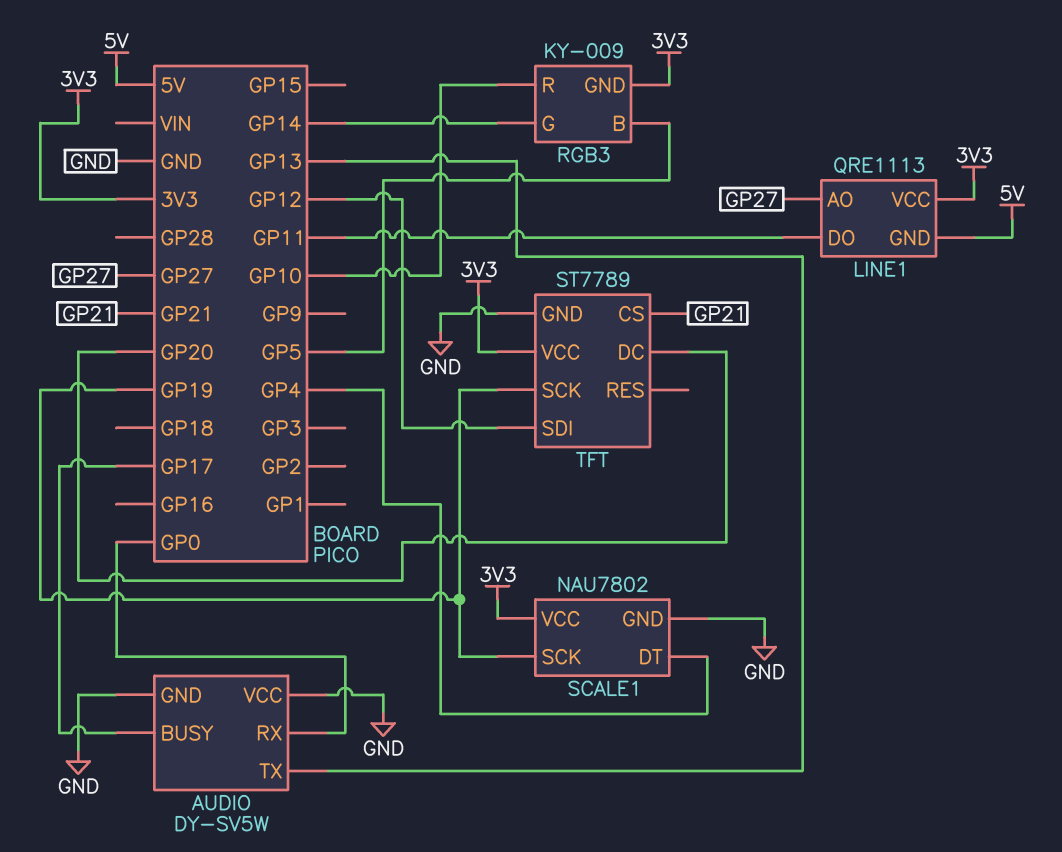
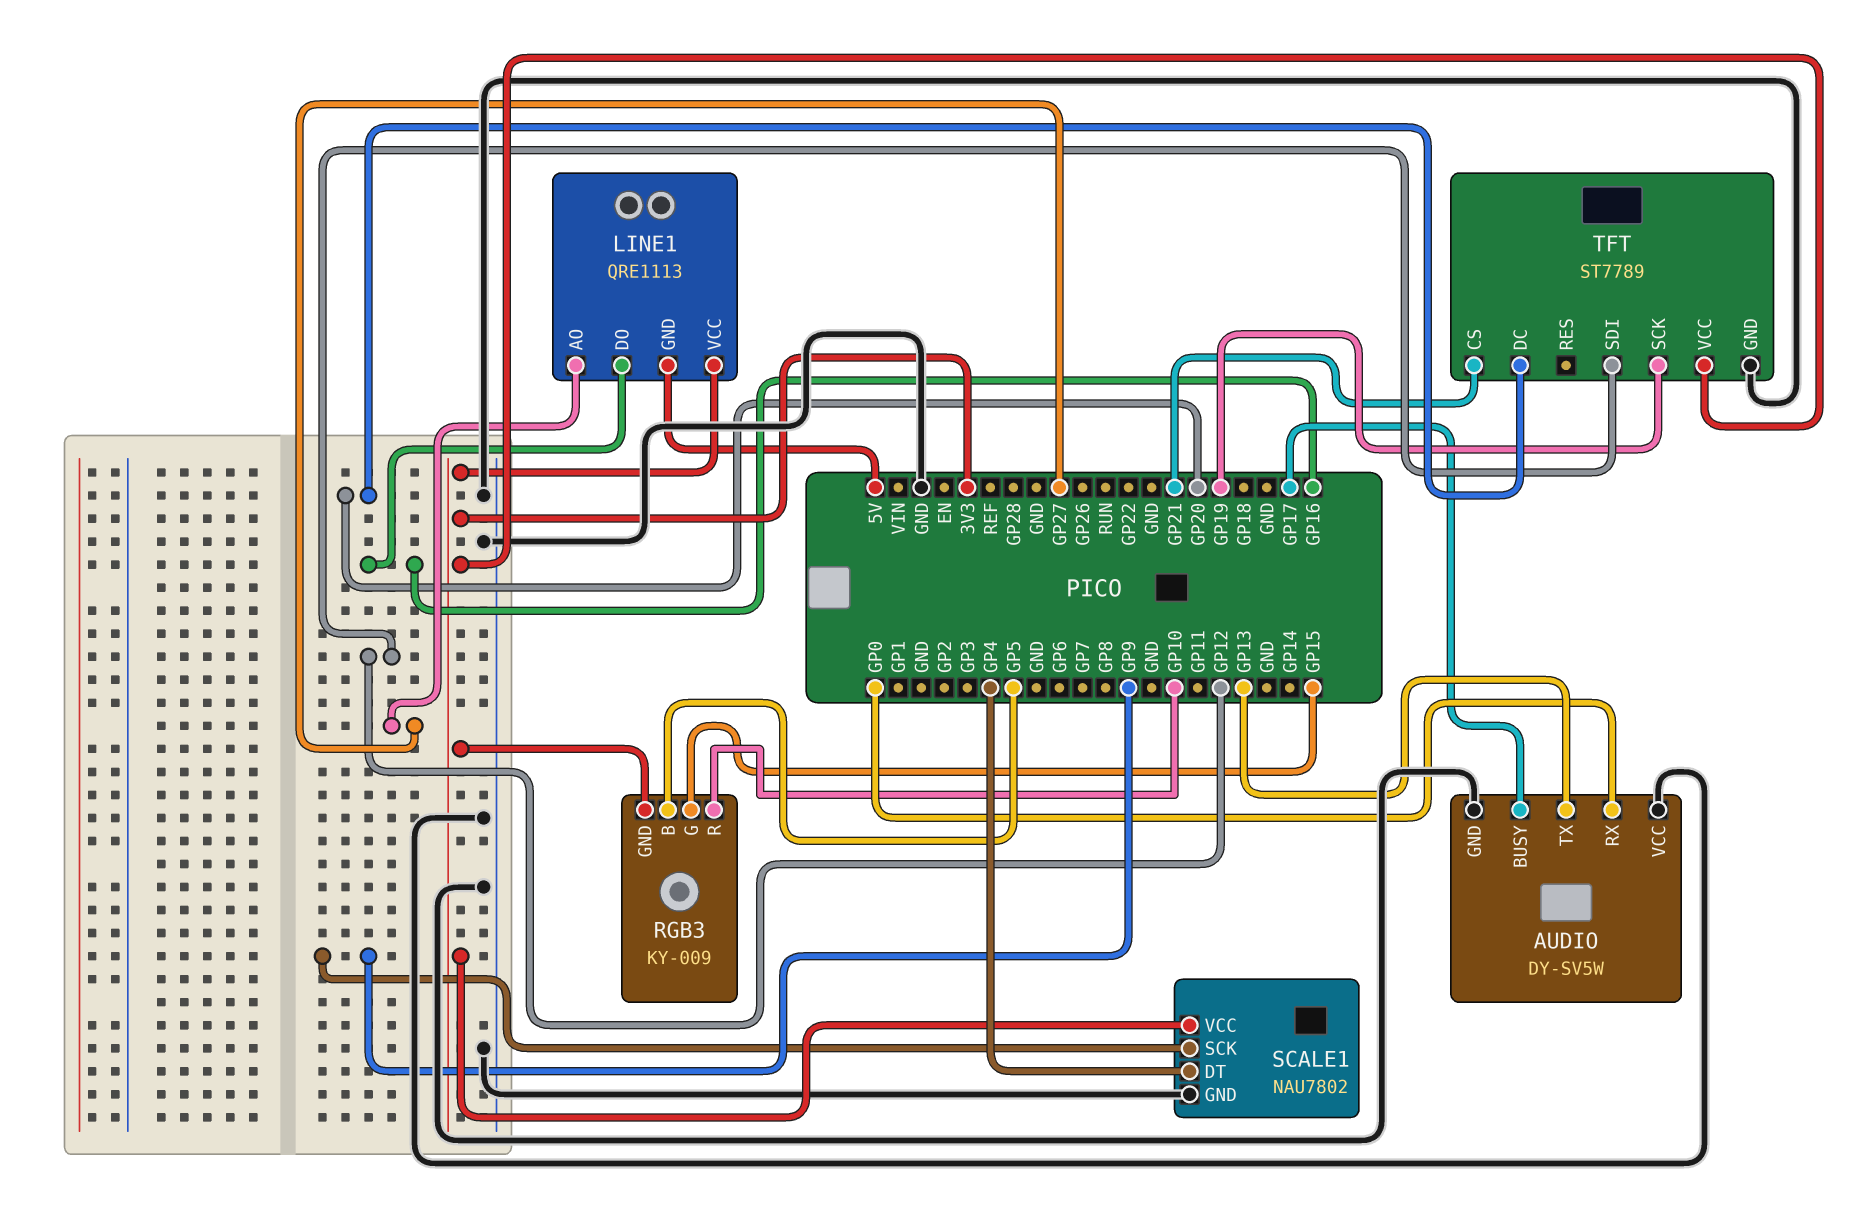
LINE1 pin DO: GP11 -> GP16
RGB3 pin G: GP14 -> GP15
SCALE1 pin SCK: GP19 -> GP9

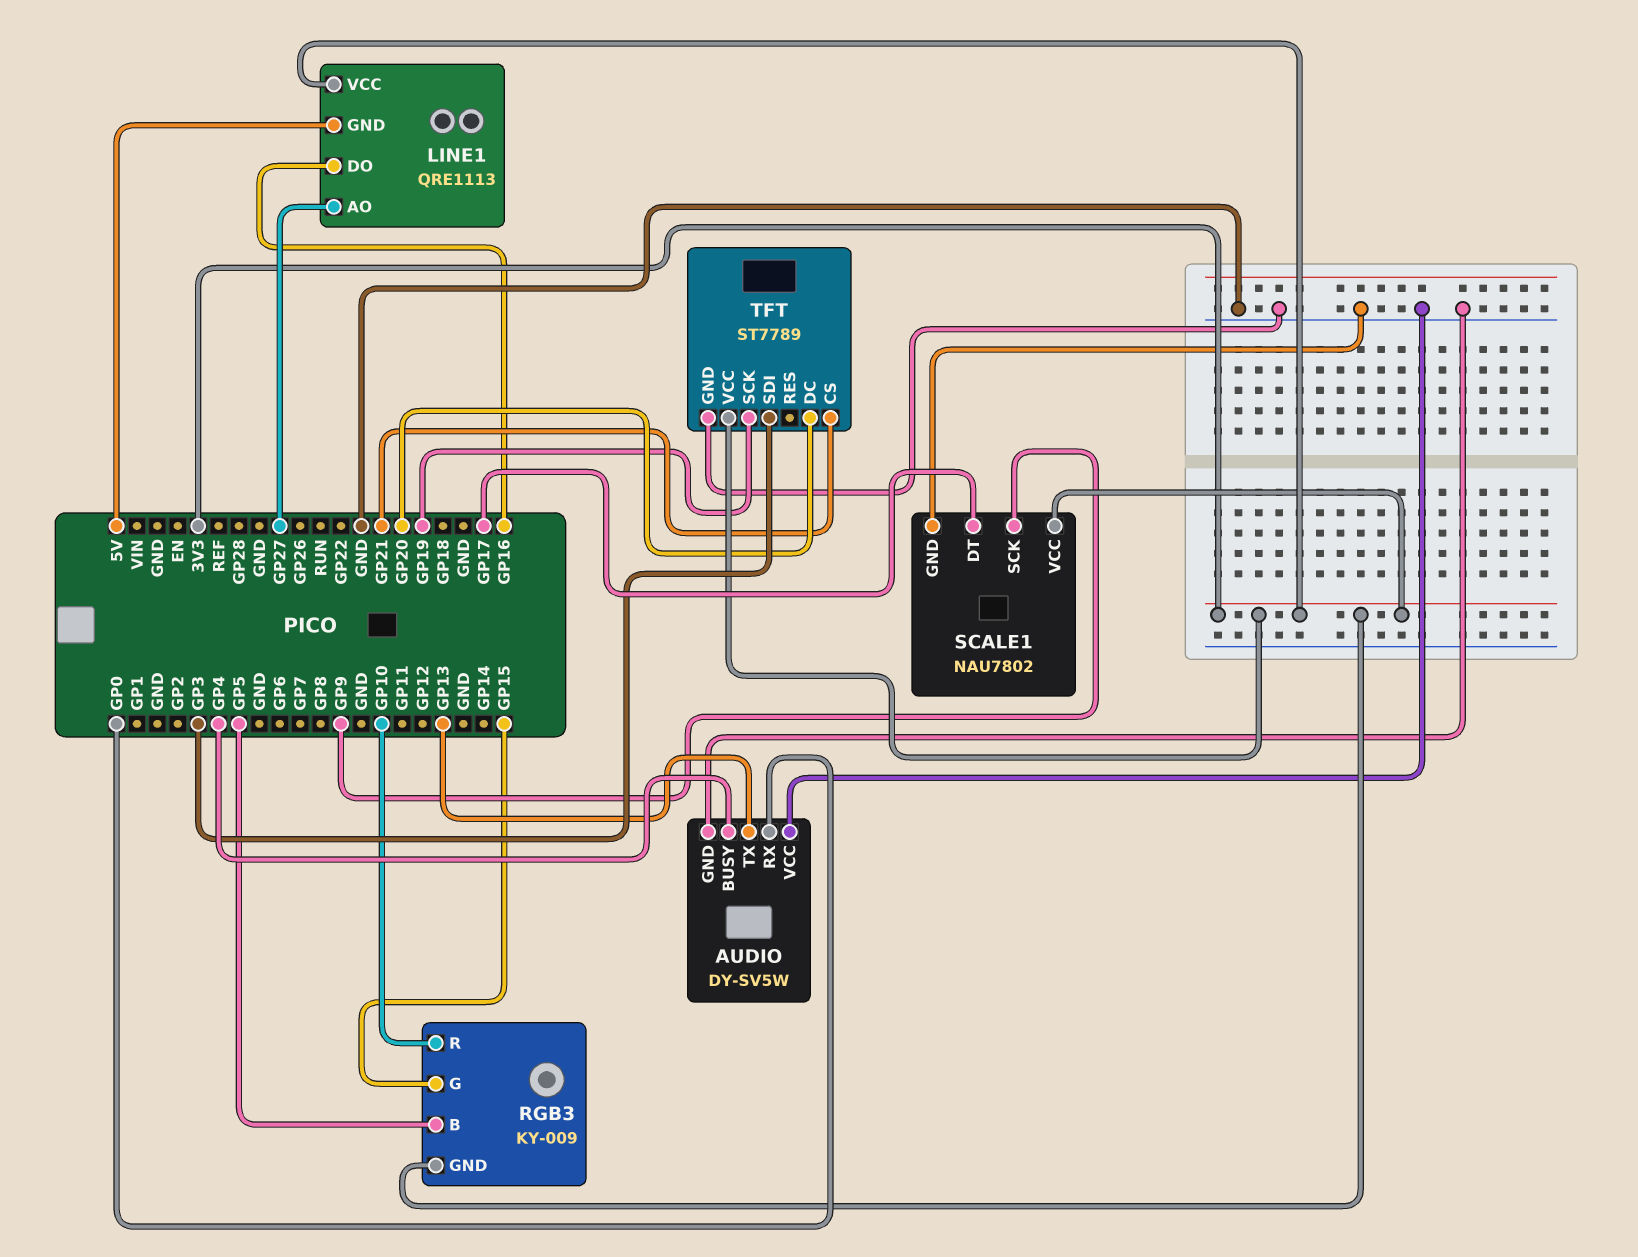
AUDIO pin BUSY: GP17 -> GP4
SCALE1 pin DT: GP4 -> GP17
TFT pin SDI: GP12 -> GP3

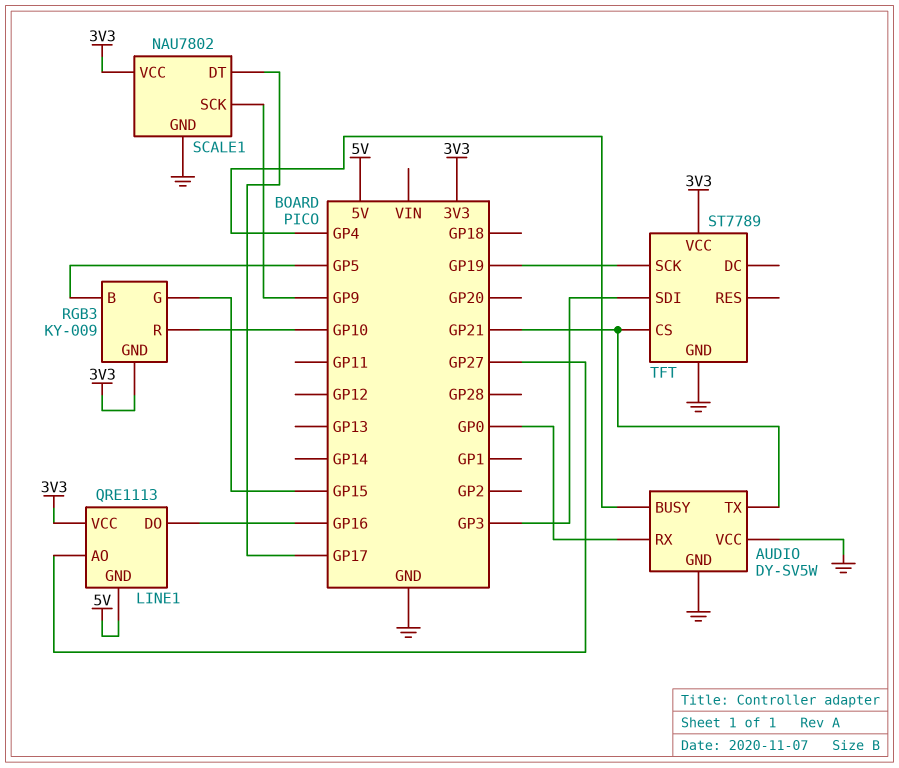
AUDIO pin TX: GP13 -> GP21
TFT pin DC: GP20 -> none

